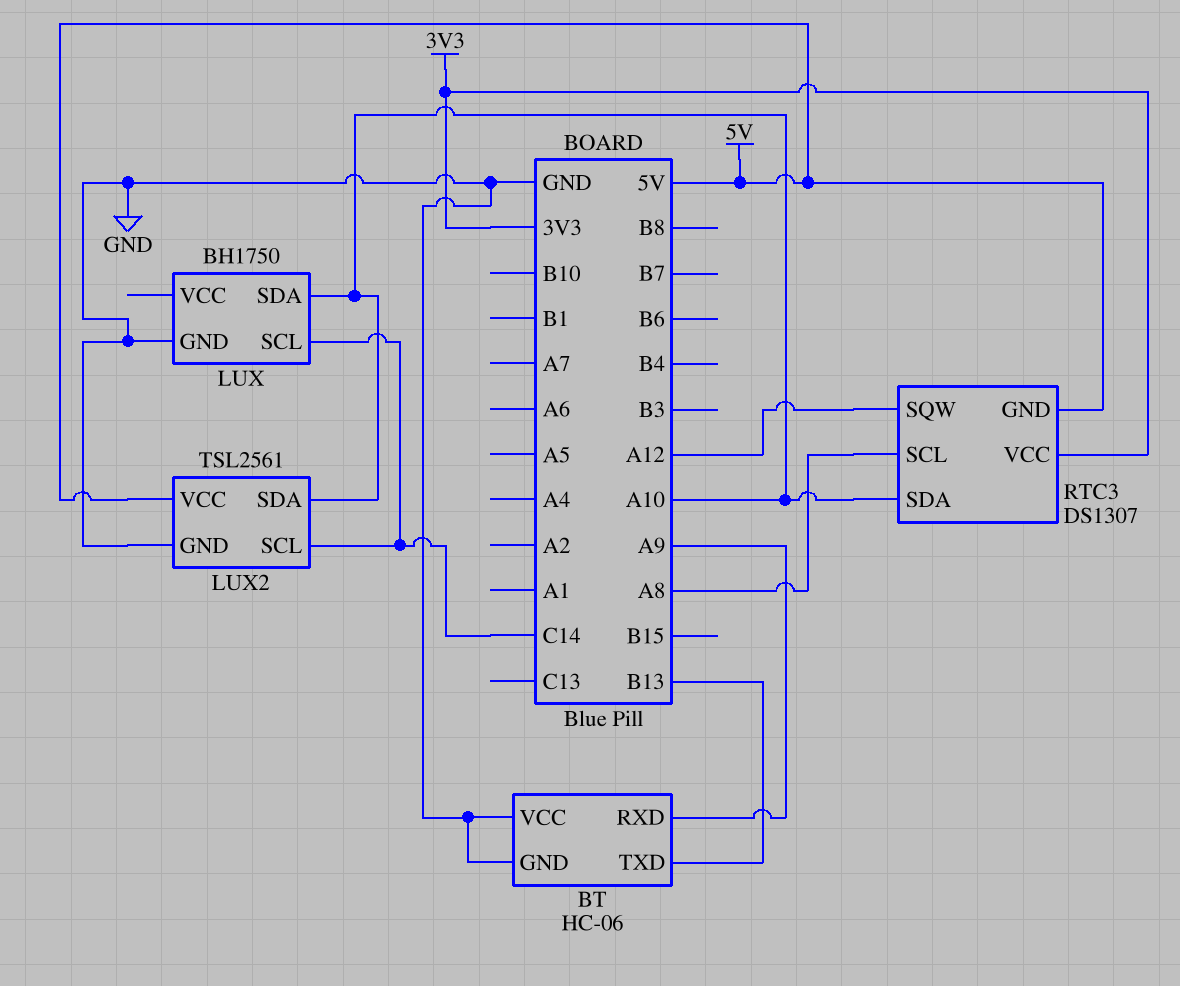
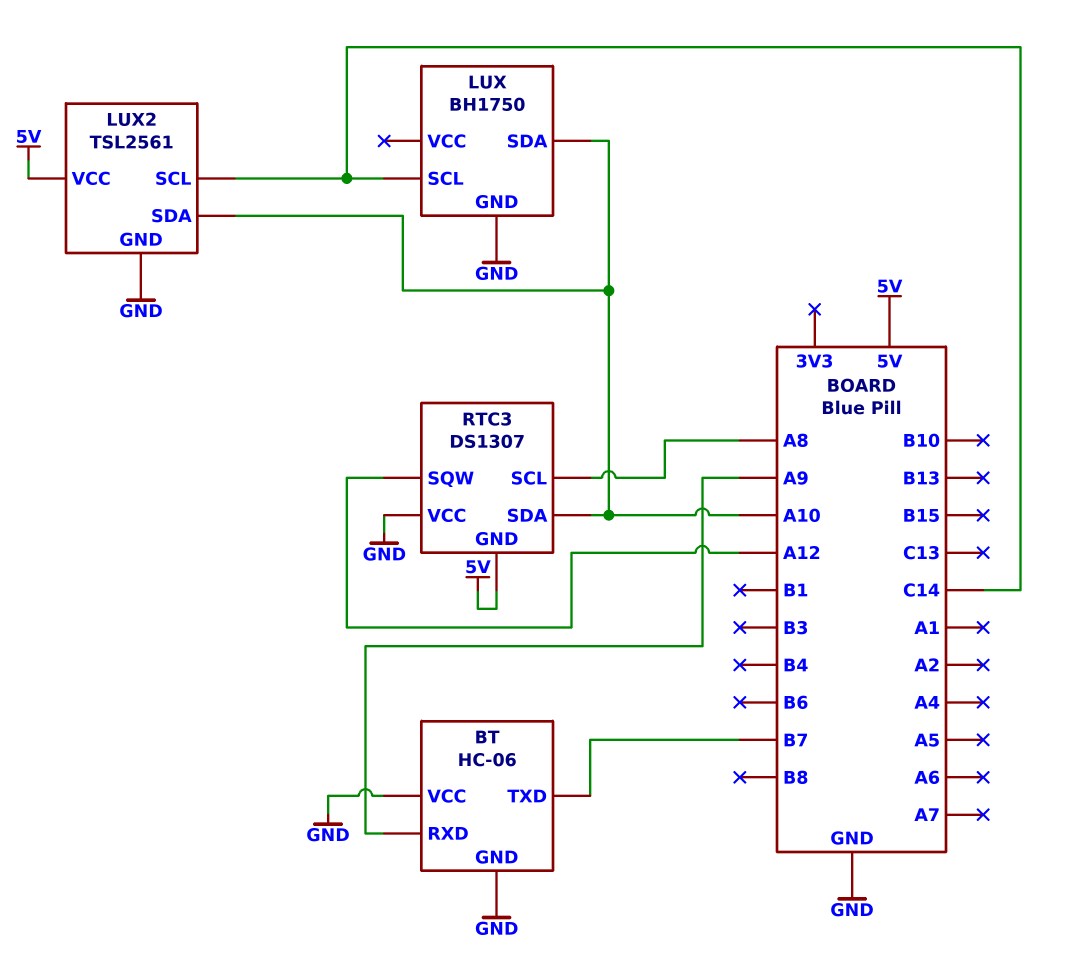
BT pin TXD: B13 -> B7
RTC3 pin VCC: 3V3 -> GND

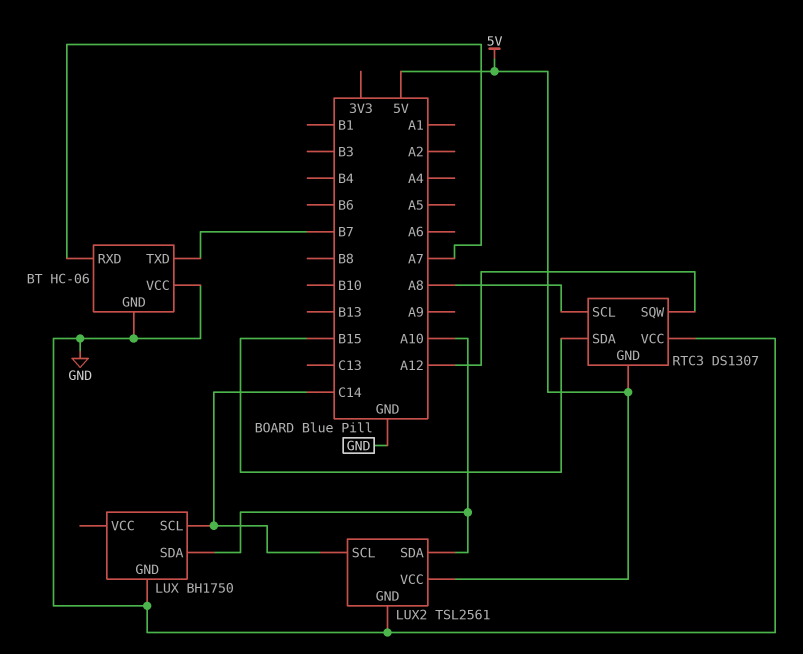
BT pin RXD: A9 -> A7
RTC3 pin SDA: A10 -> B15

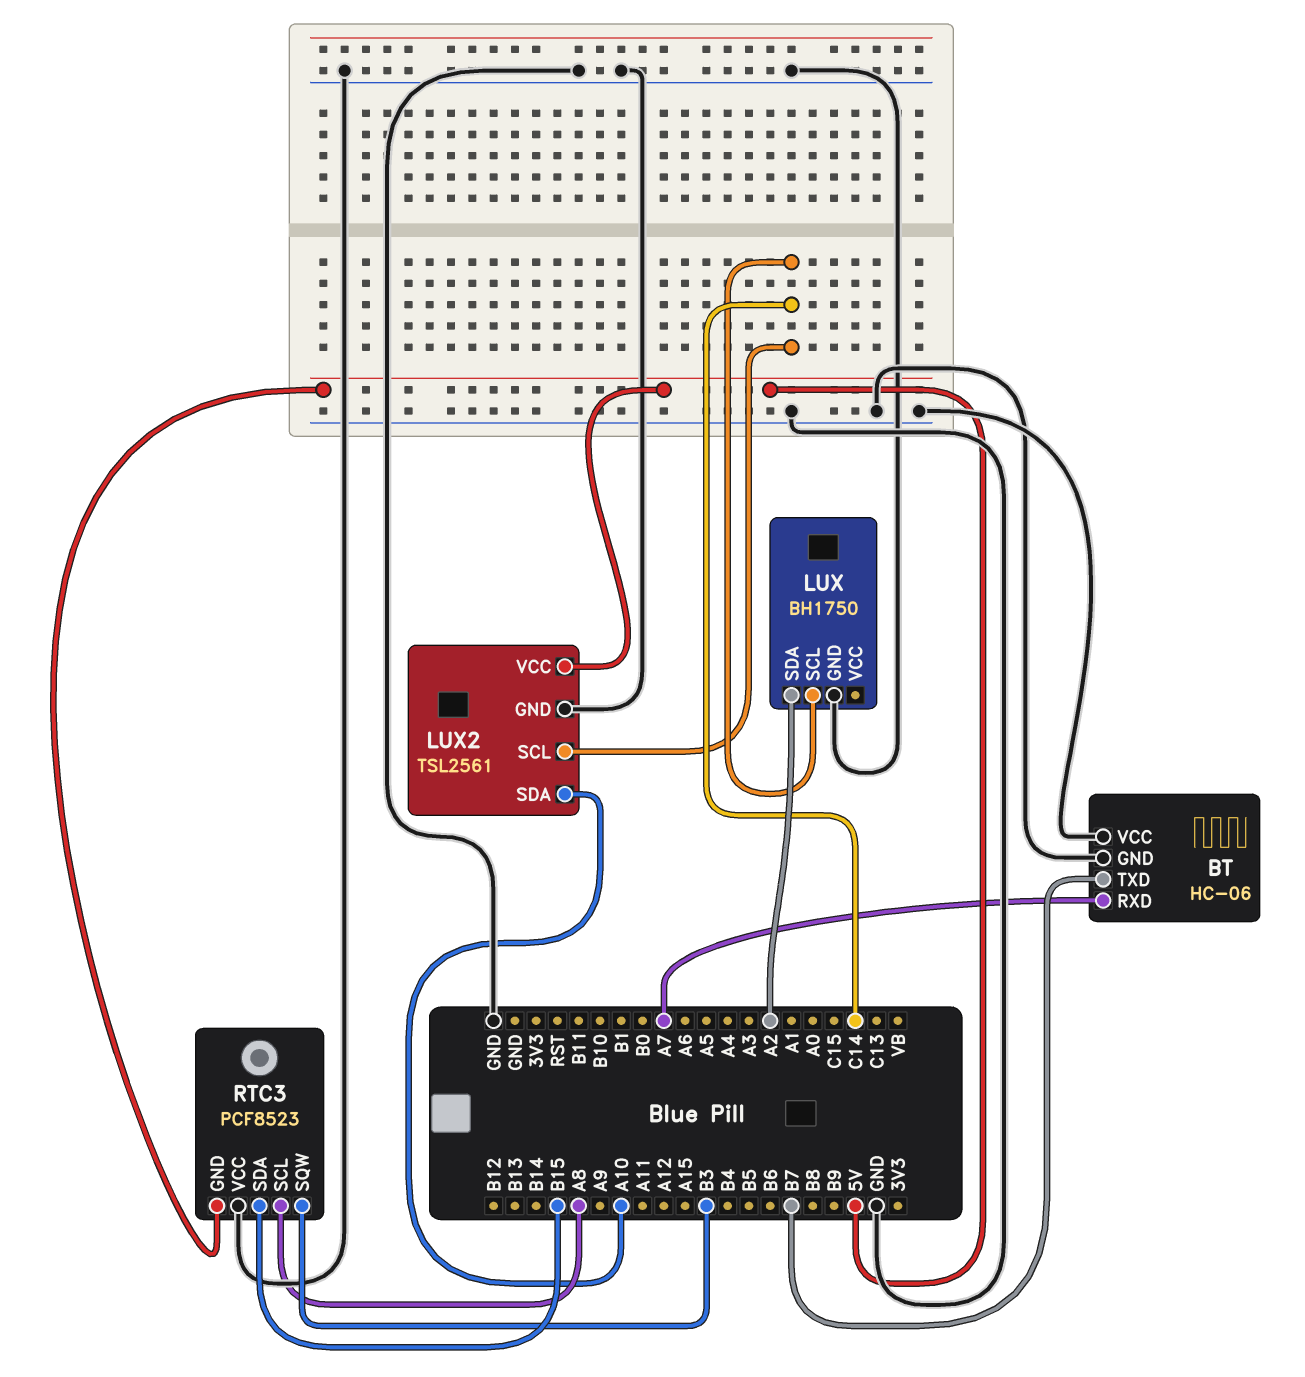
LUX pin SDA: A10 -> A2
RTC3: DS1307 -> PCF8523
RTC3 pin SQW: A12 -> B3

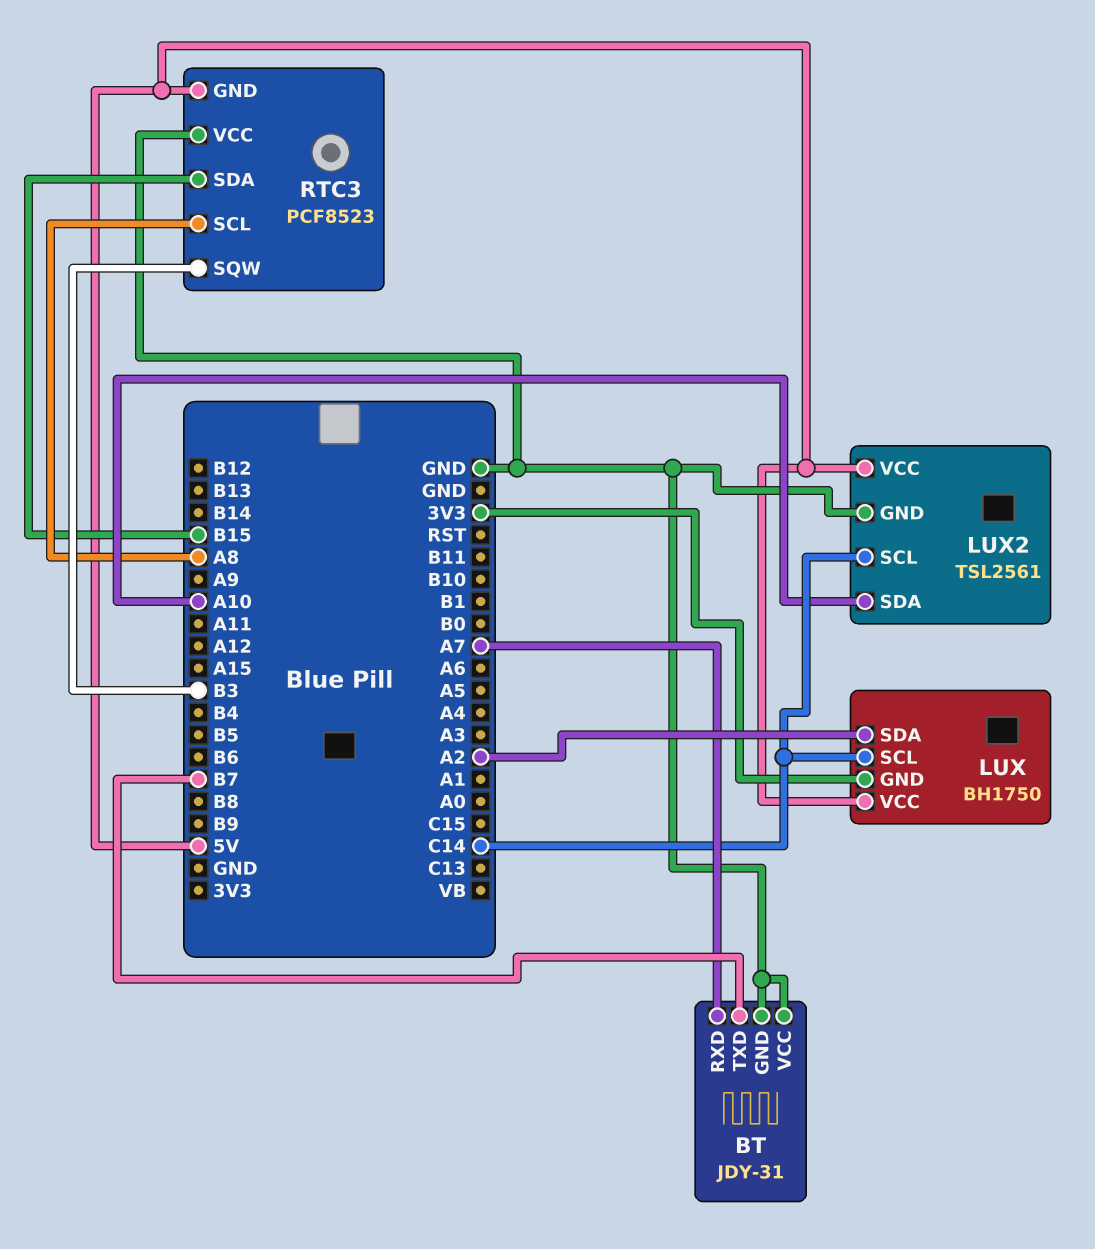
BT: HC-06 -> JDY-31
LUX pin GND: GND -> 3V3
LUX pin VCC: none -> 5V

